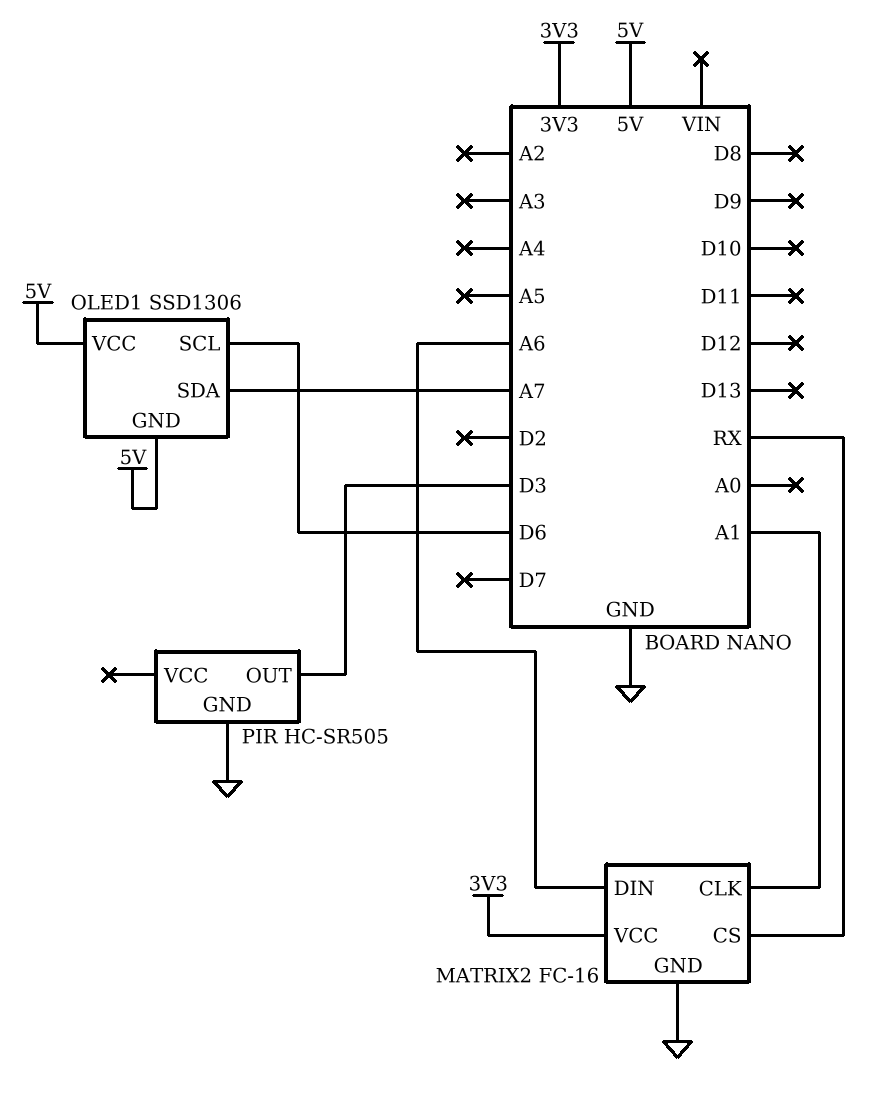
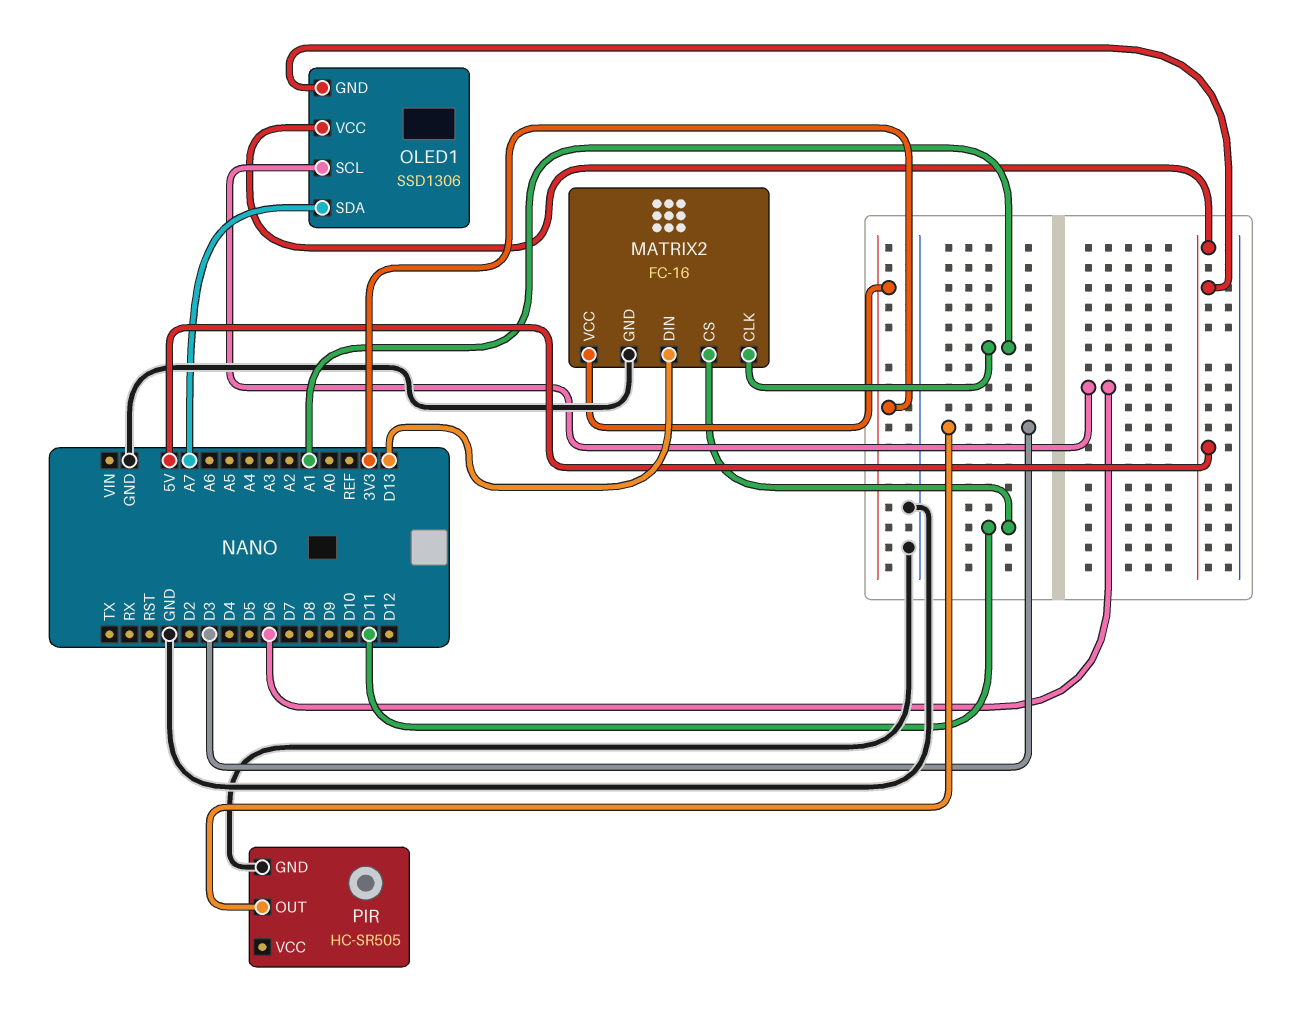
MATRIX2 pin CS: RX -> D11
MATRIX2 pin DIN: A6 -> D13

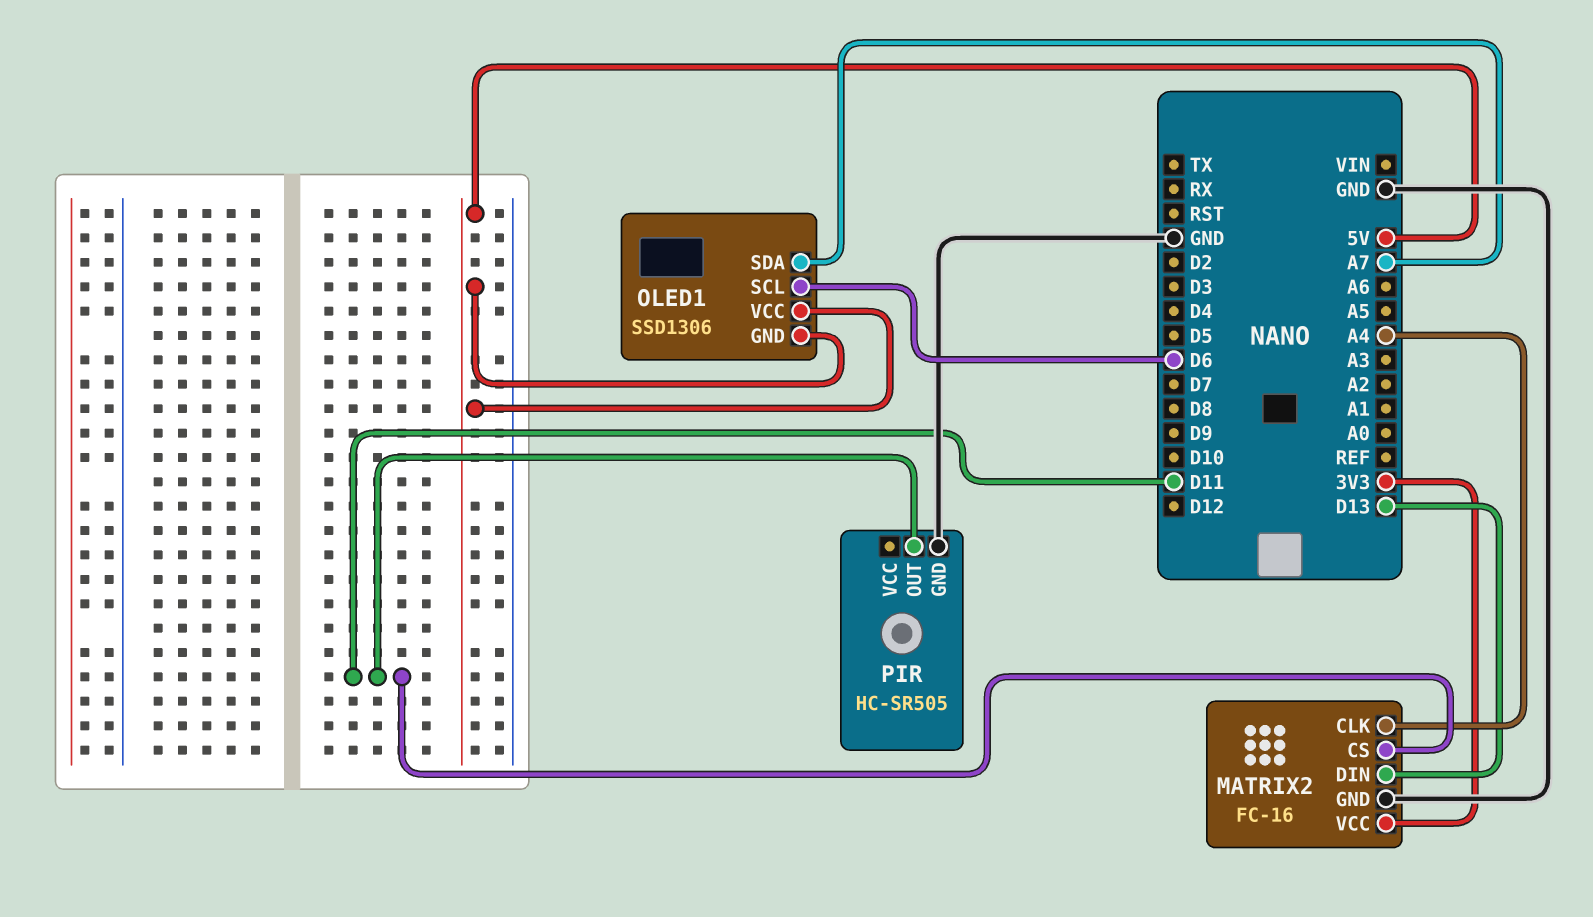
MATRIX2 pin CLK: A1 -> A4
PIR pin OUT: D3 -> D11

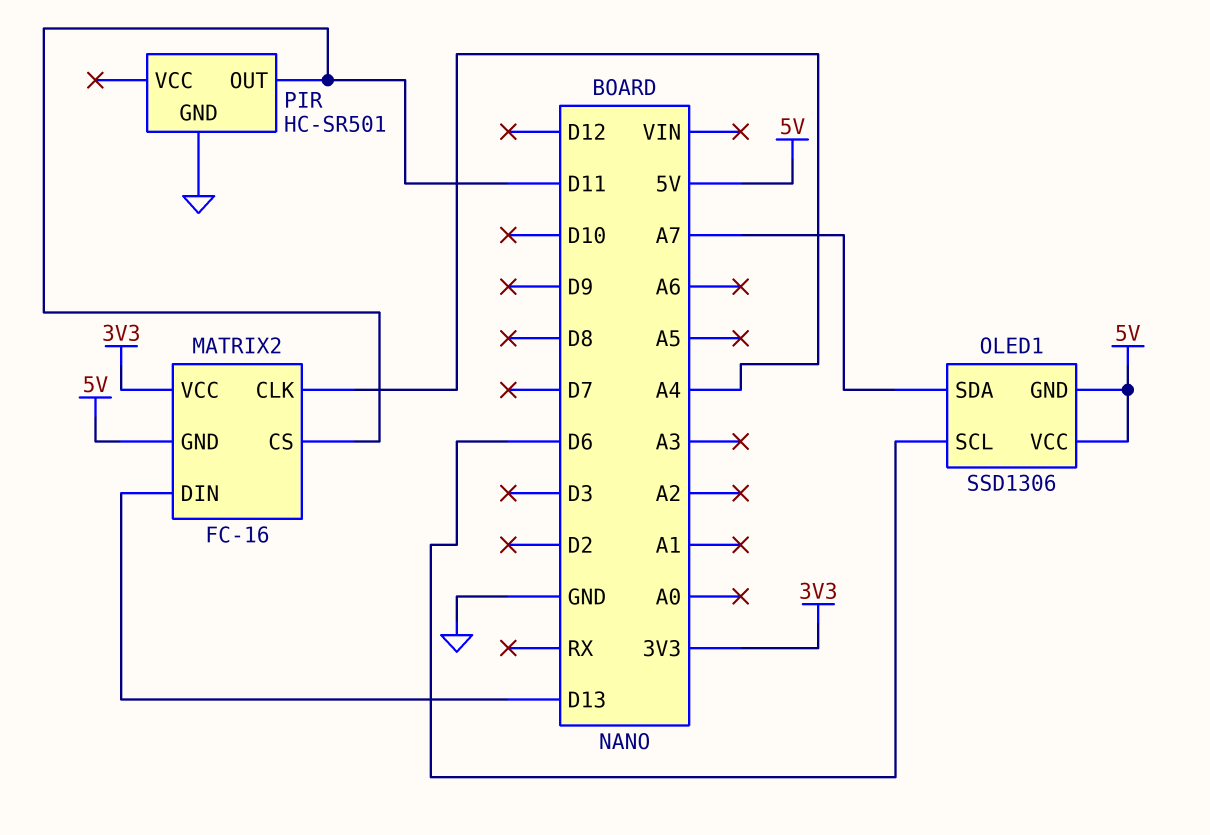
MATRIX2 pin GND: GND -> 5V
PIR: HC-SR505 -> HC-SR501

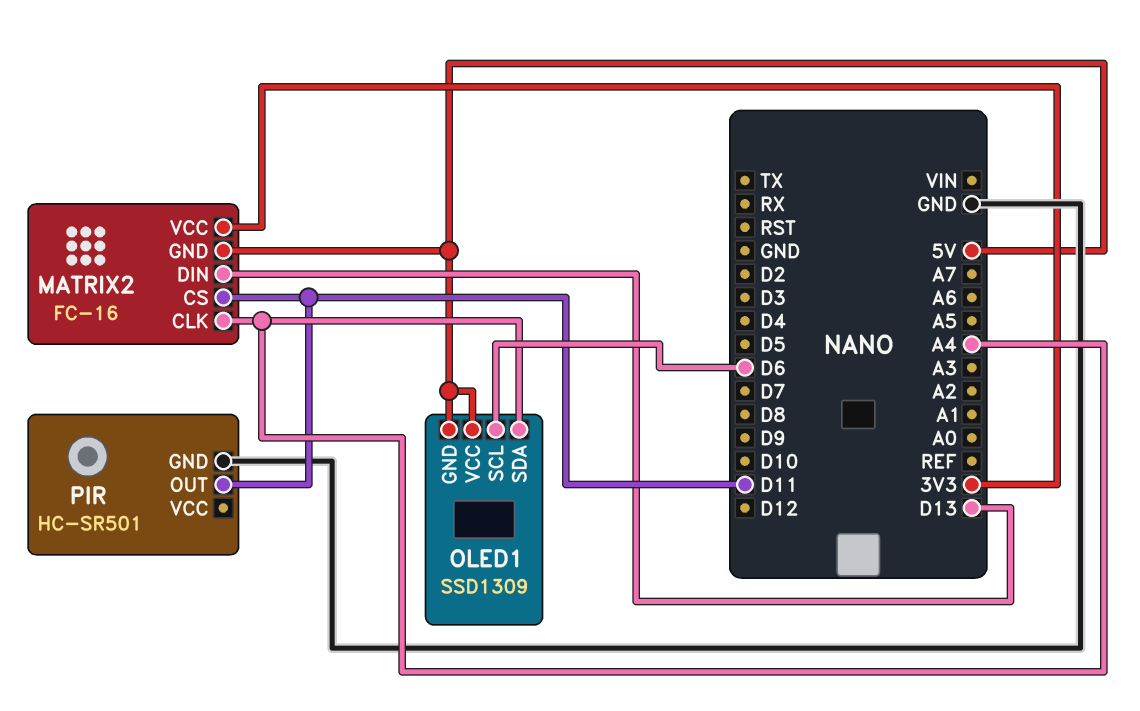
OLED1: SSD1306 -> SSD1309
OLED1 pin SDA: A7 -> A4

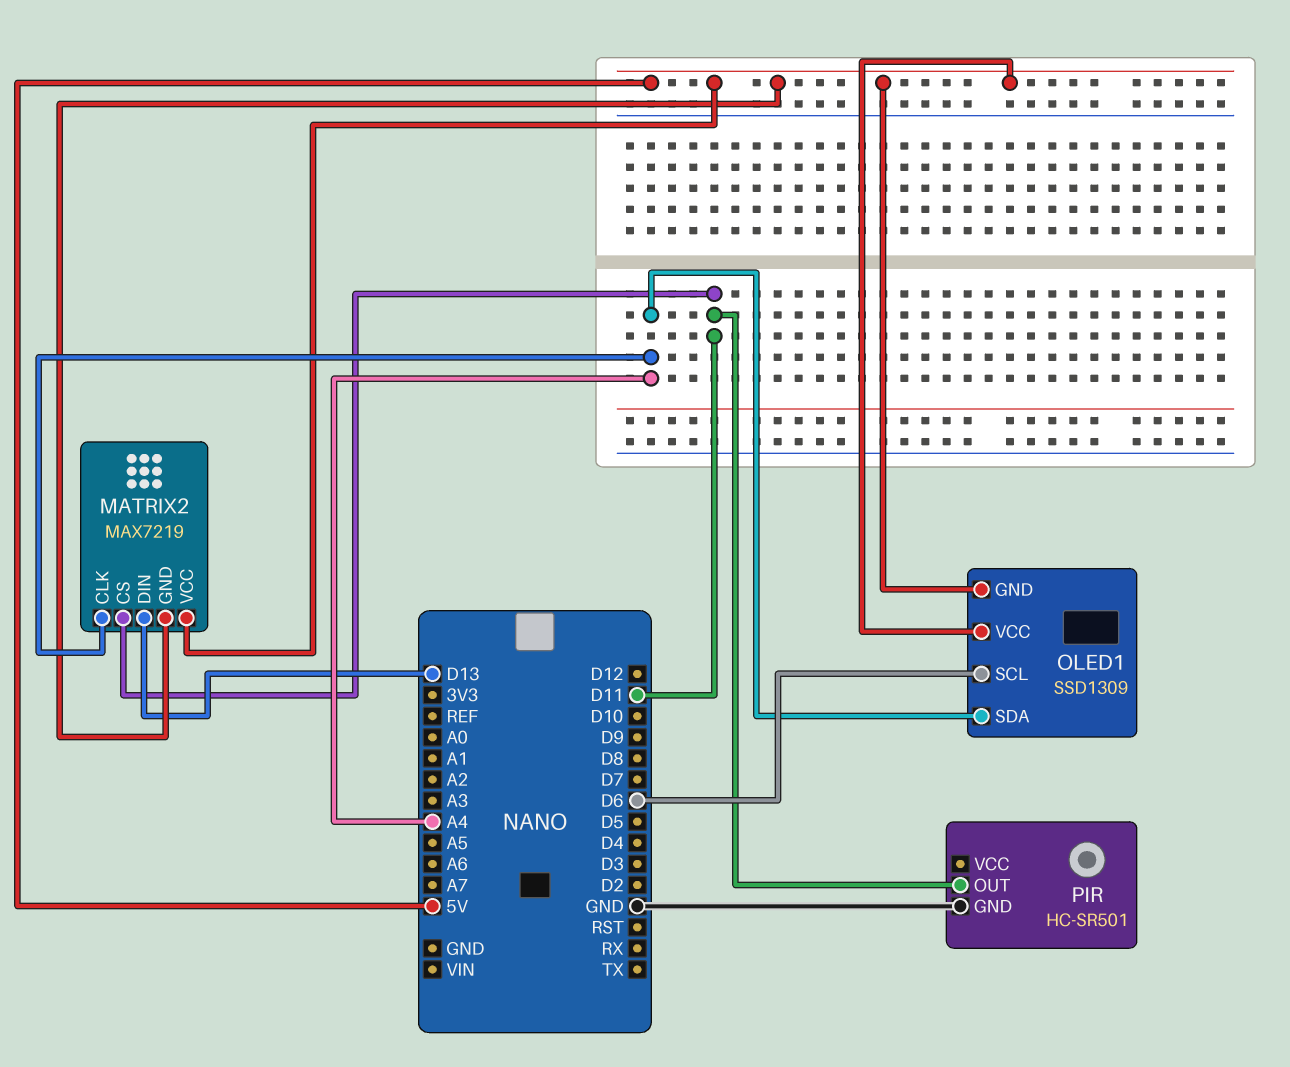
MATRIX2: FC-16 -> MAX7219
MATRIX2 pin VCC: 3V3 -> 5V

